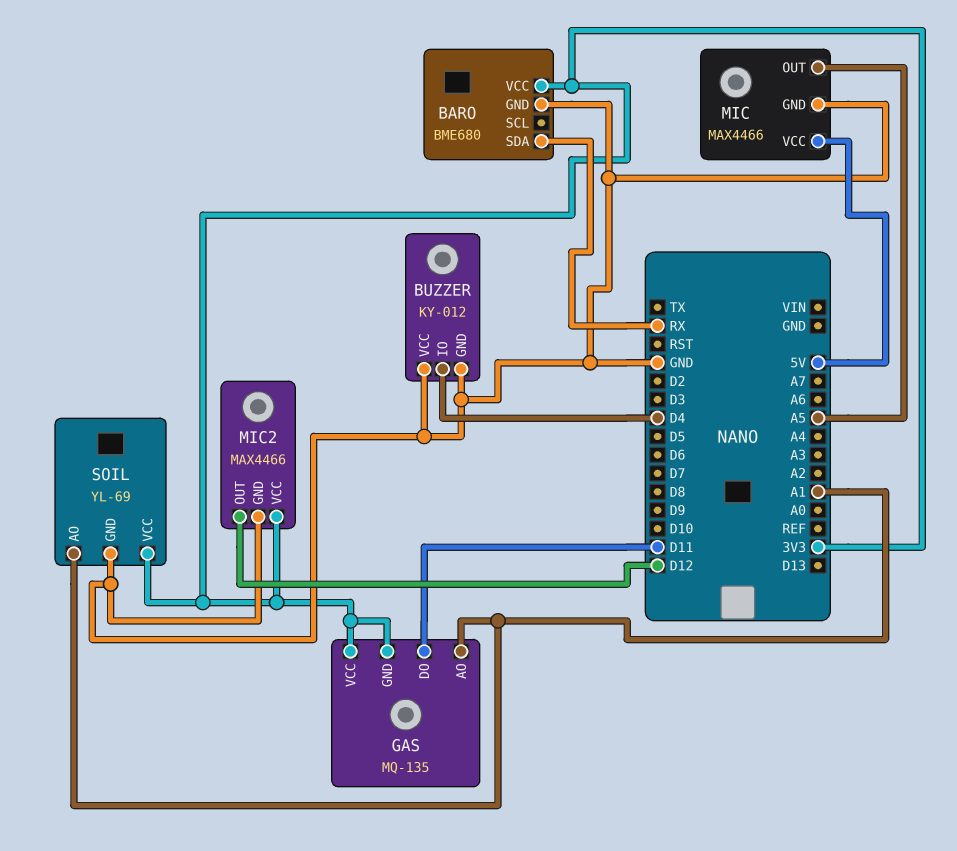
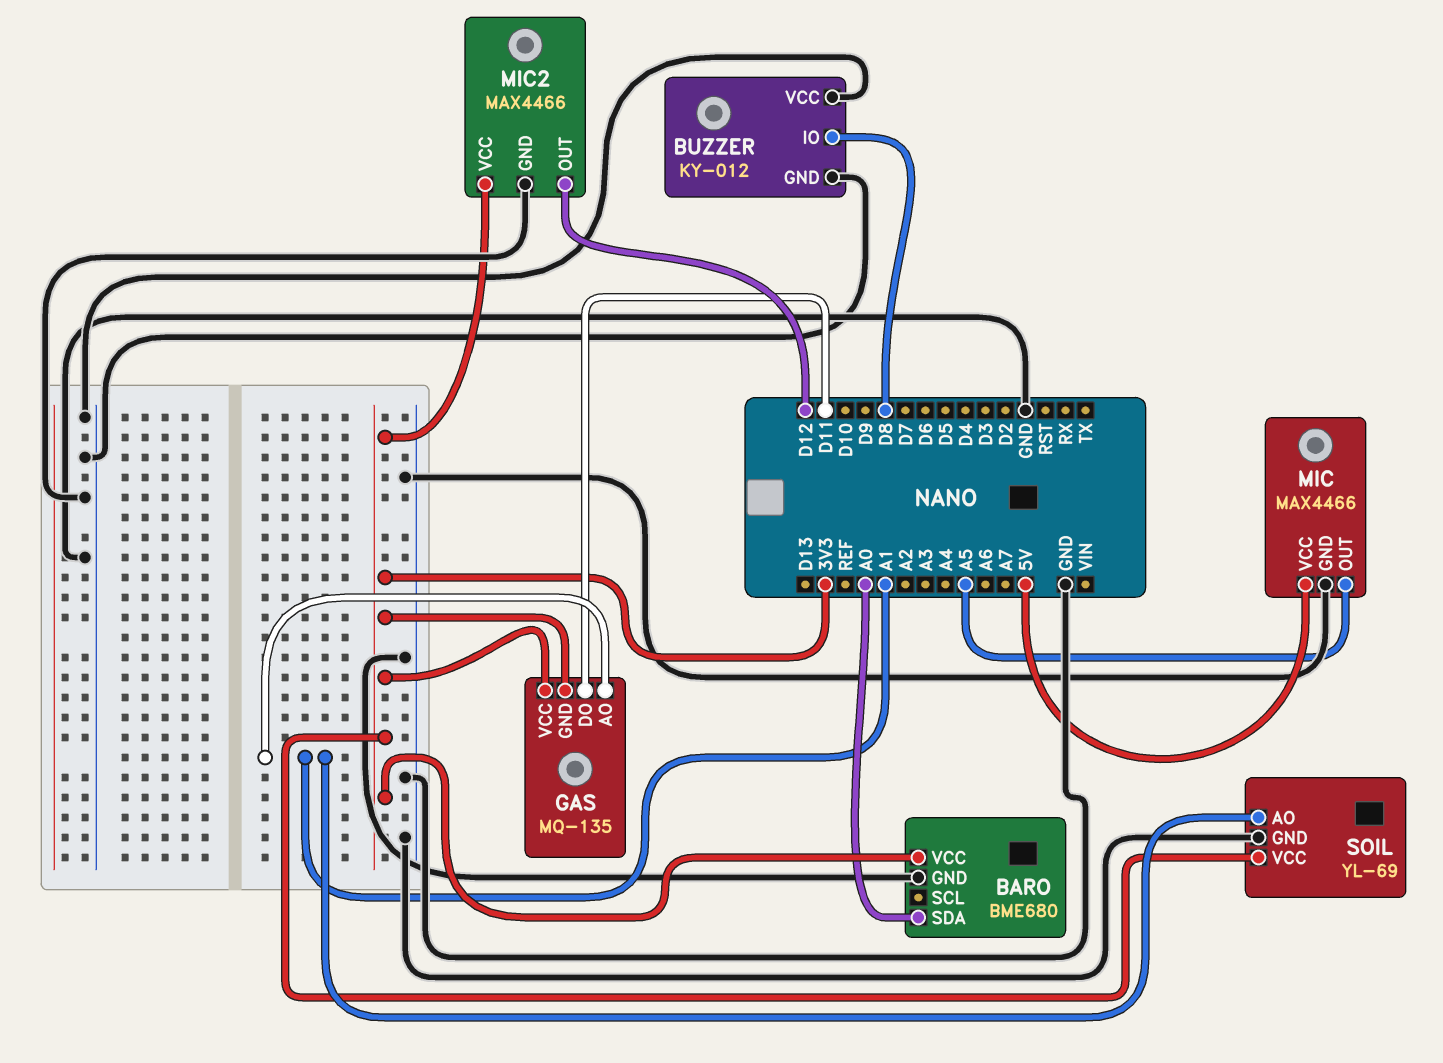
BARO pin SDA: RX -> A0
BUZZER pin IO: D4 -> D8

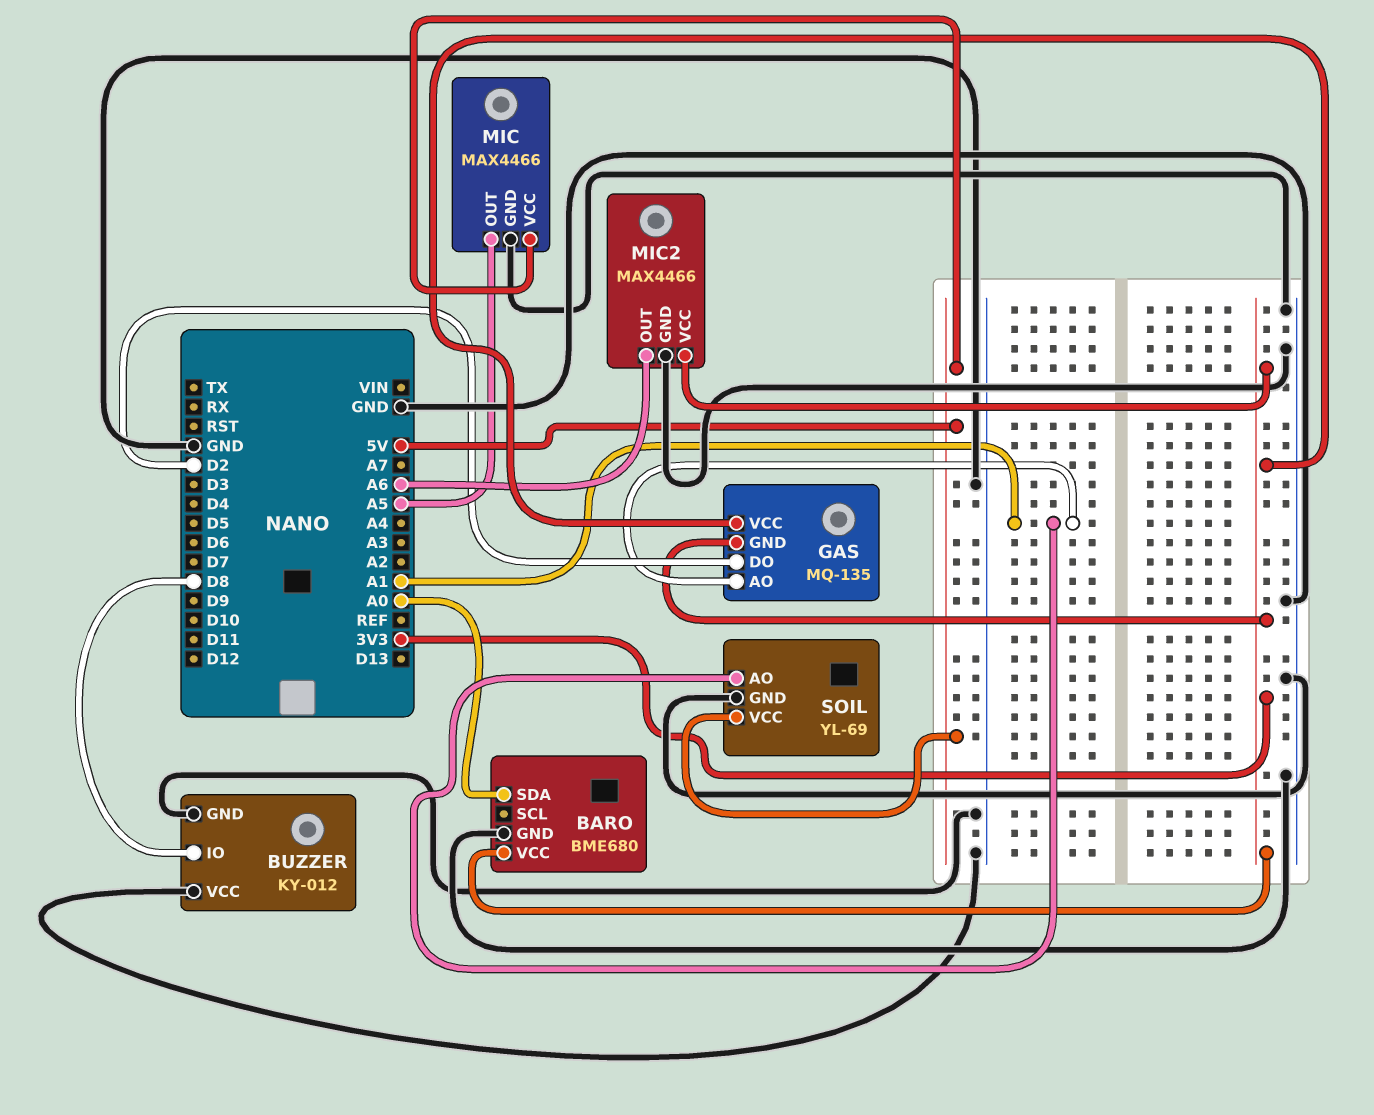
GAS pin DO: D11 -> D2
MIC2 pin OUT: D12 -> A6
SOIL pin VCC: 3V3 -> 5V

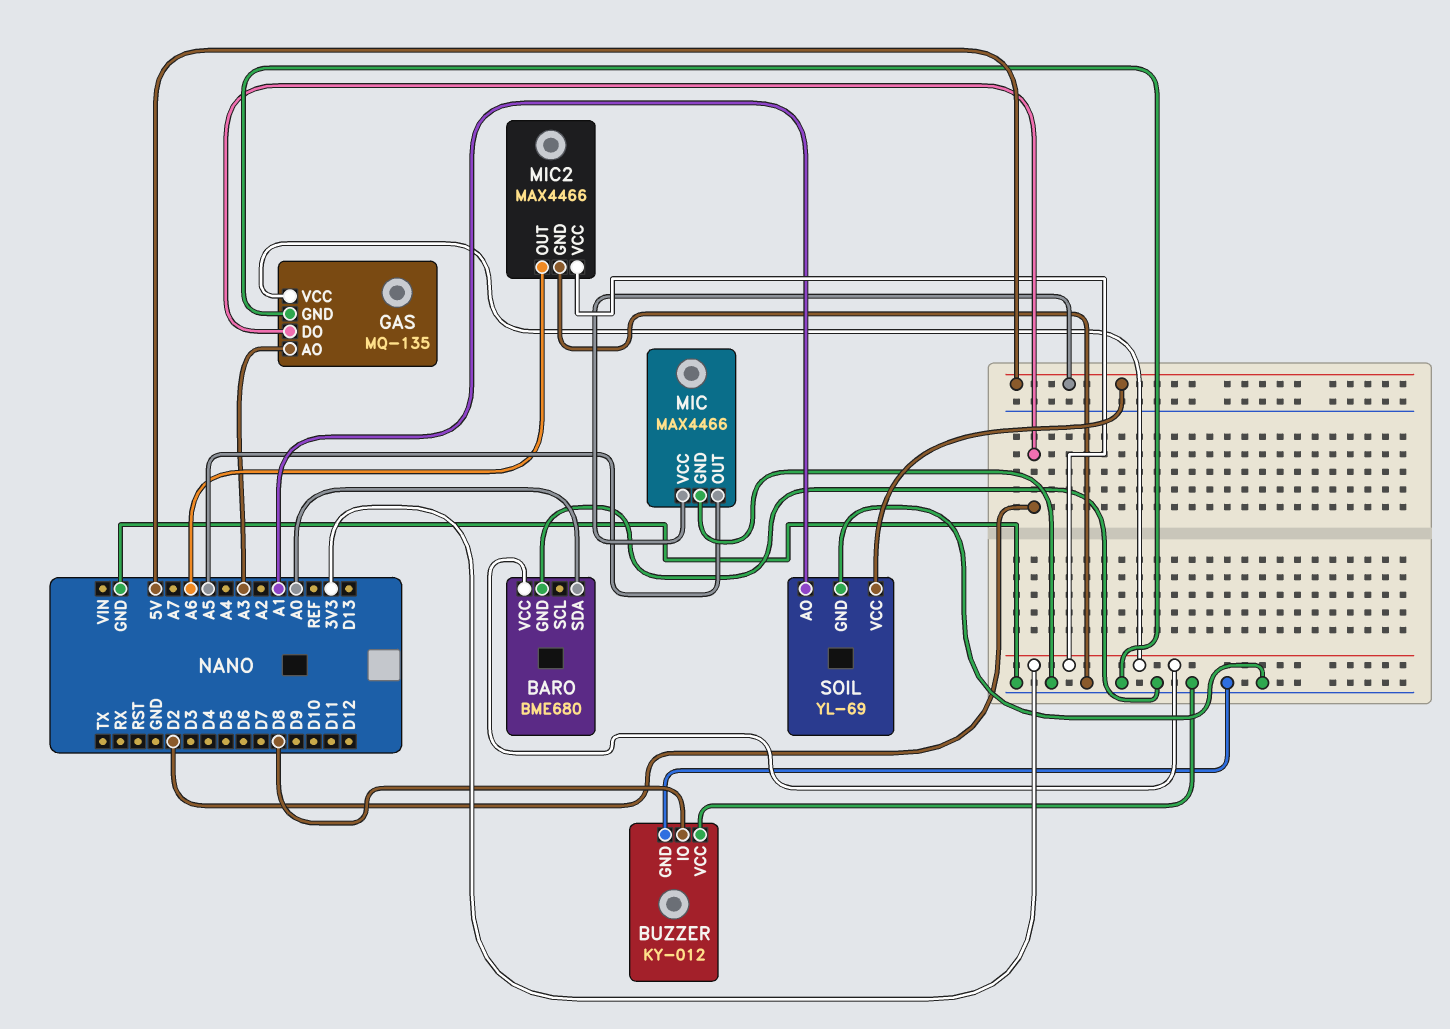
GAS pin AO: A1 -> A3
GAS pin GND: 3V3 -> GND

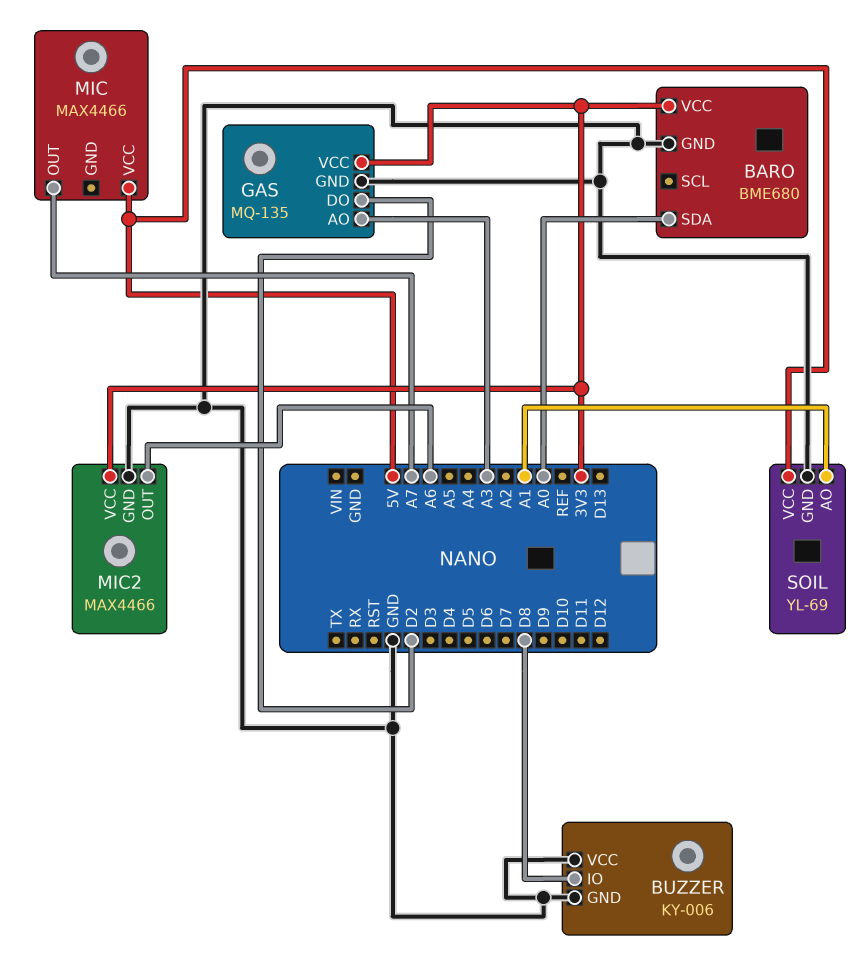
BUZZER: KY-012 -> KY-006
MIC pin GND: GND -> none
MIC pin OUT: A5 -> A7

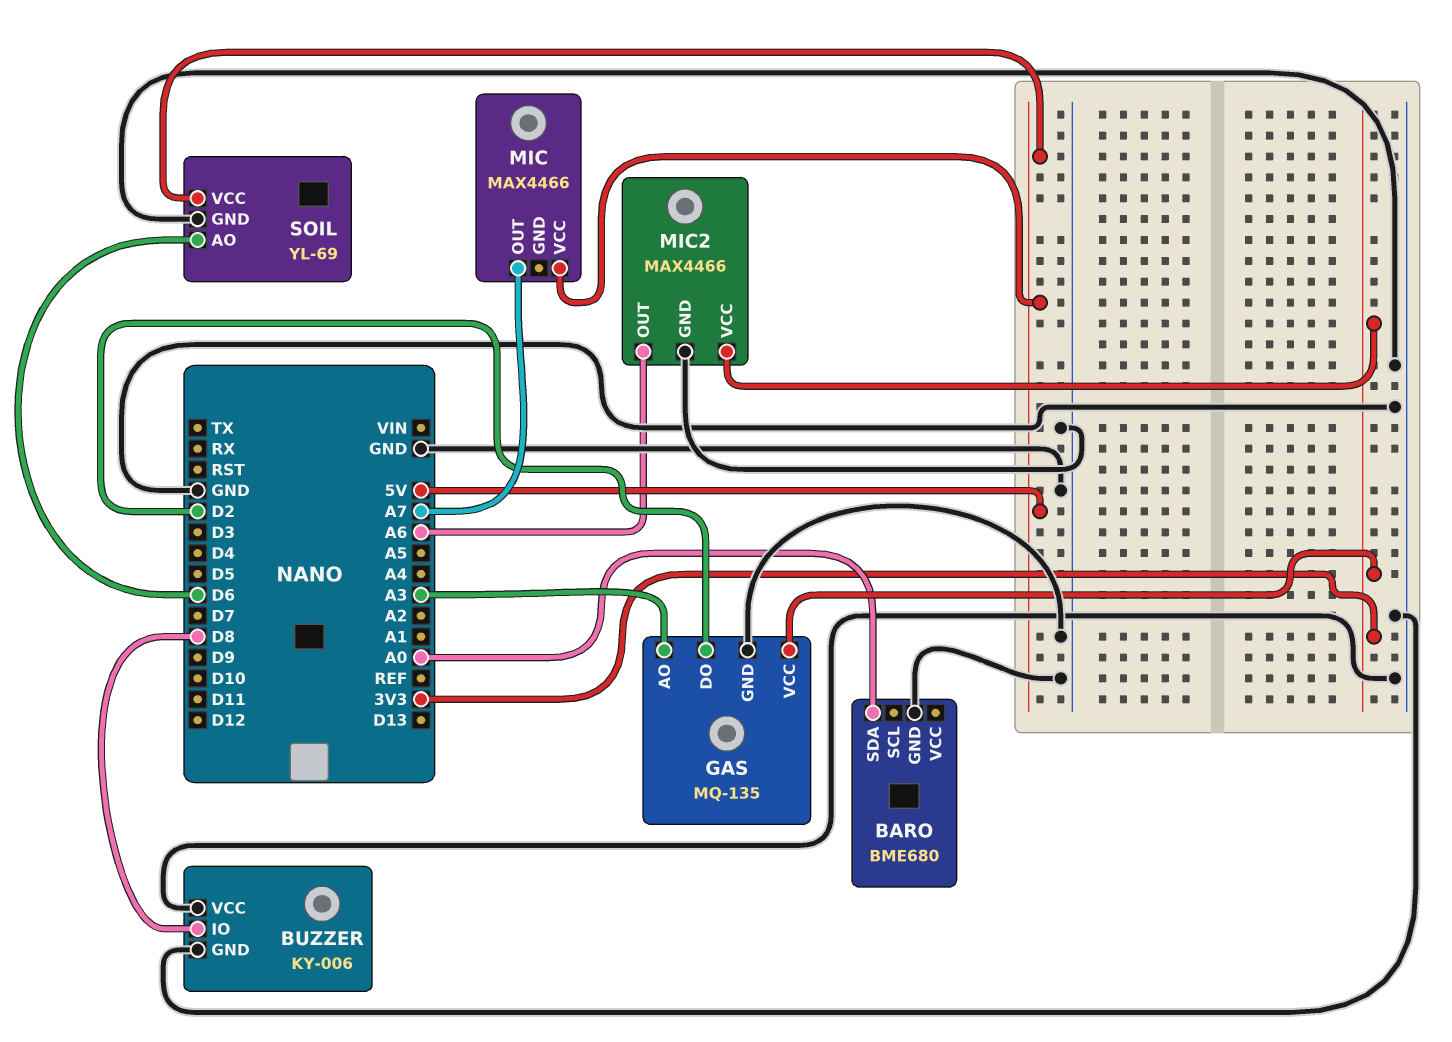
BARO pin VCC: 3V3 -> none
SOIL pin AO: A1 -> D6

